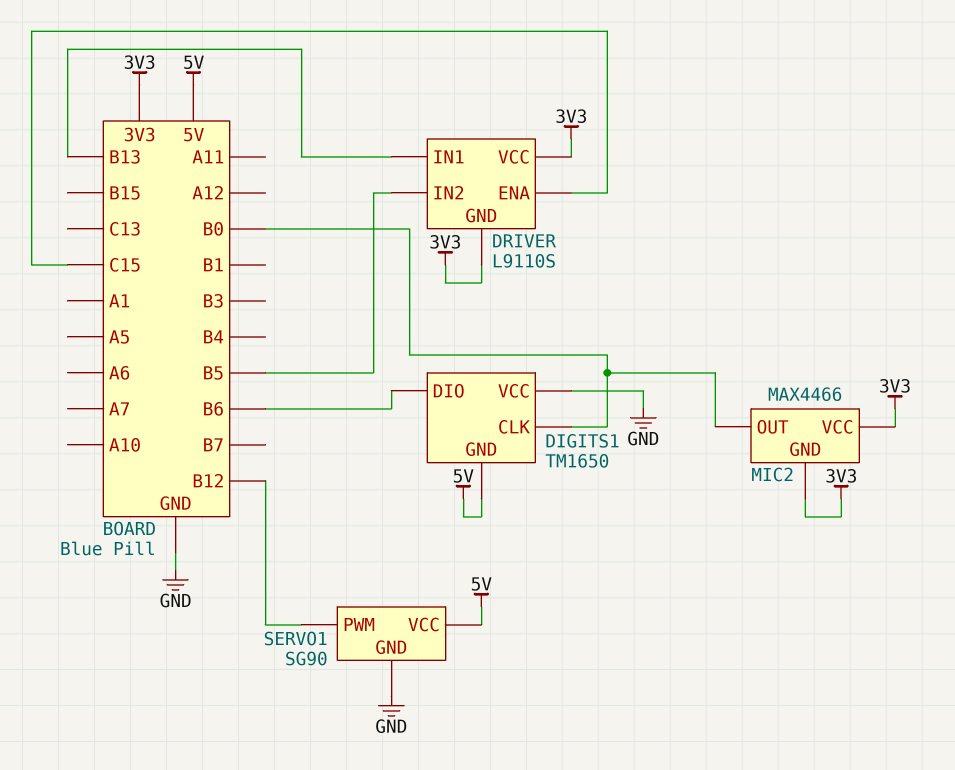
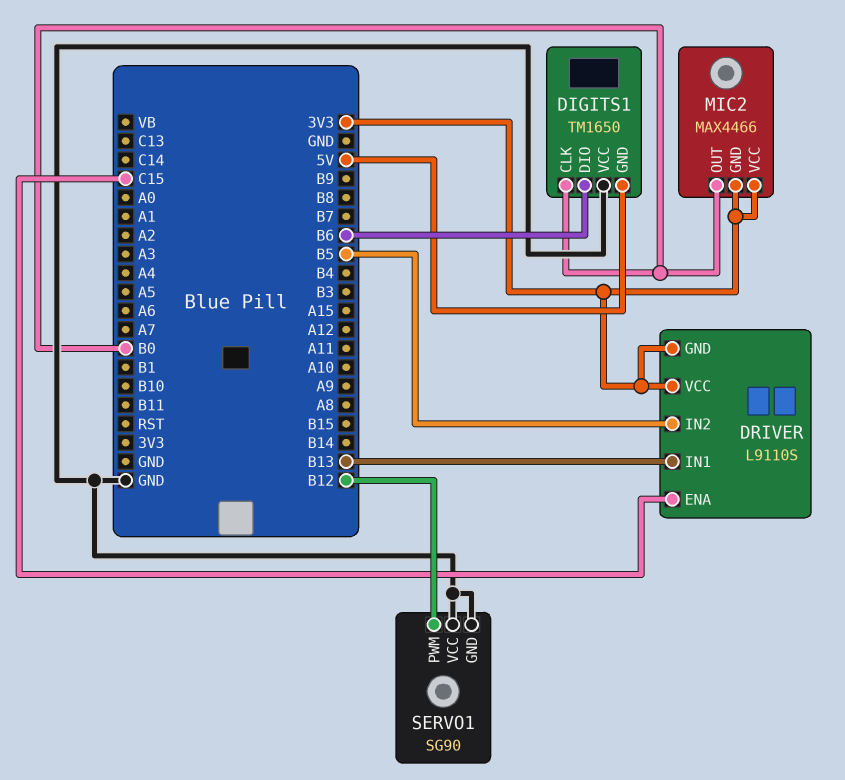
SERVO1 pin VCC: 5V -> GND

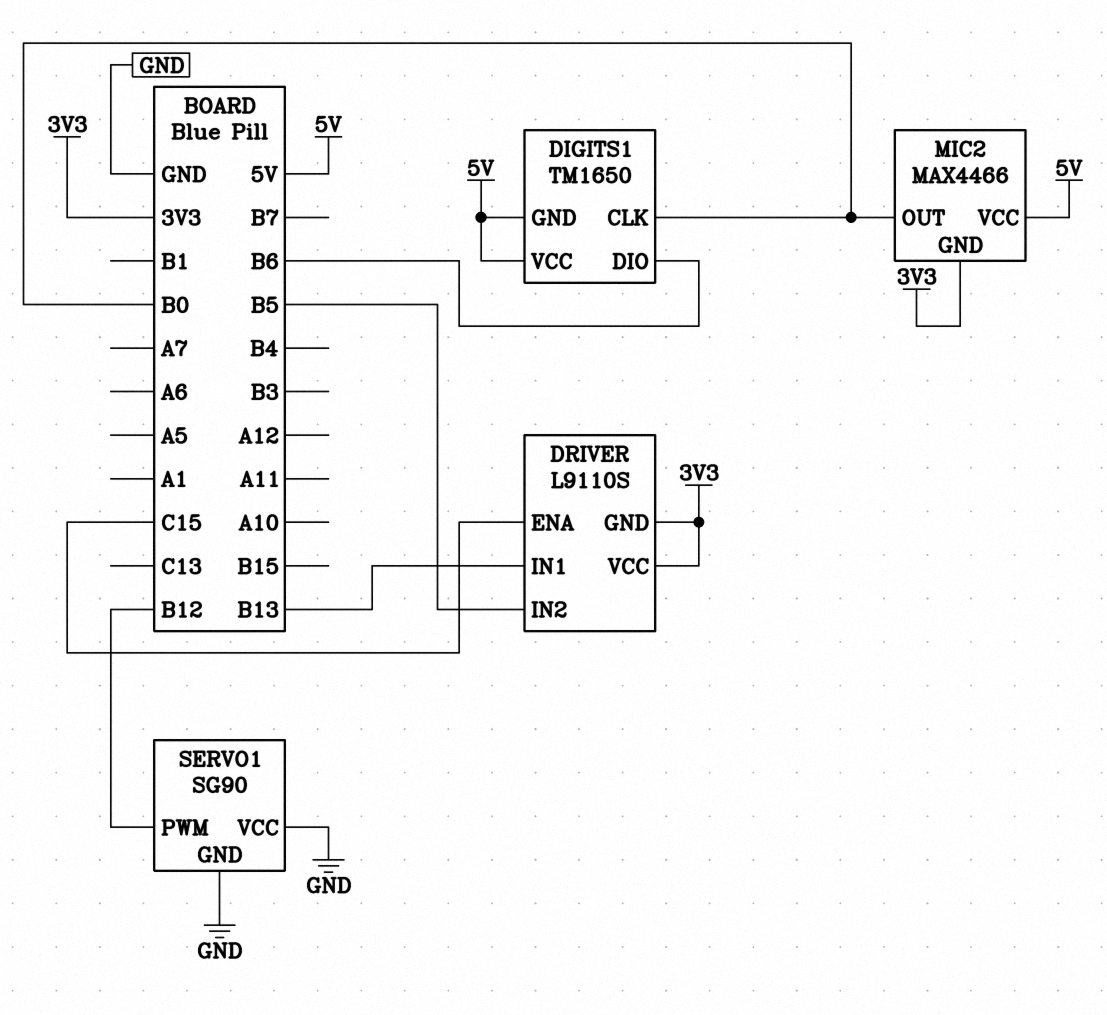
DIGITS1 pin VCC: GND -> 5V
MIC2 pin VCC: 3V3 -> 5V

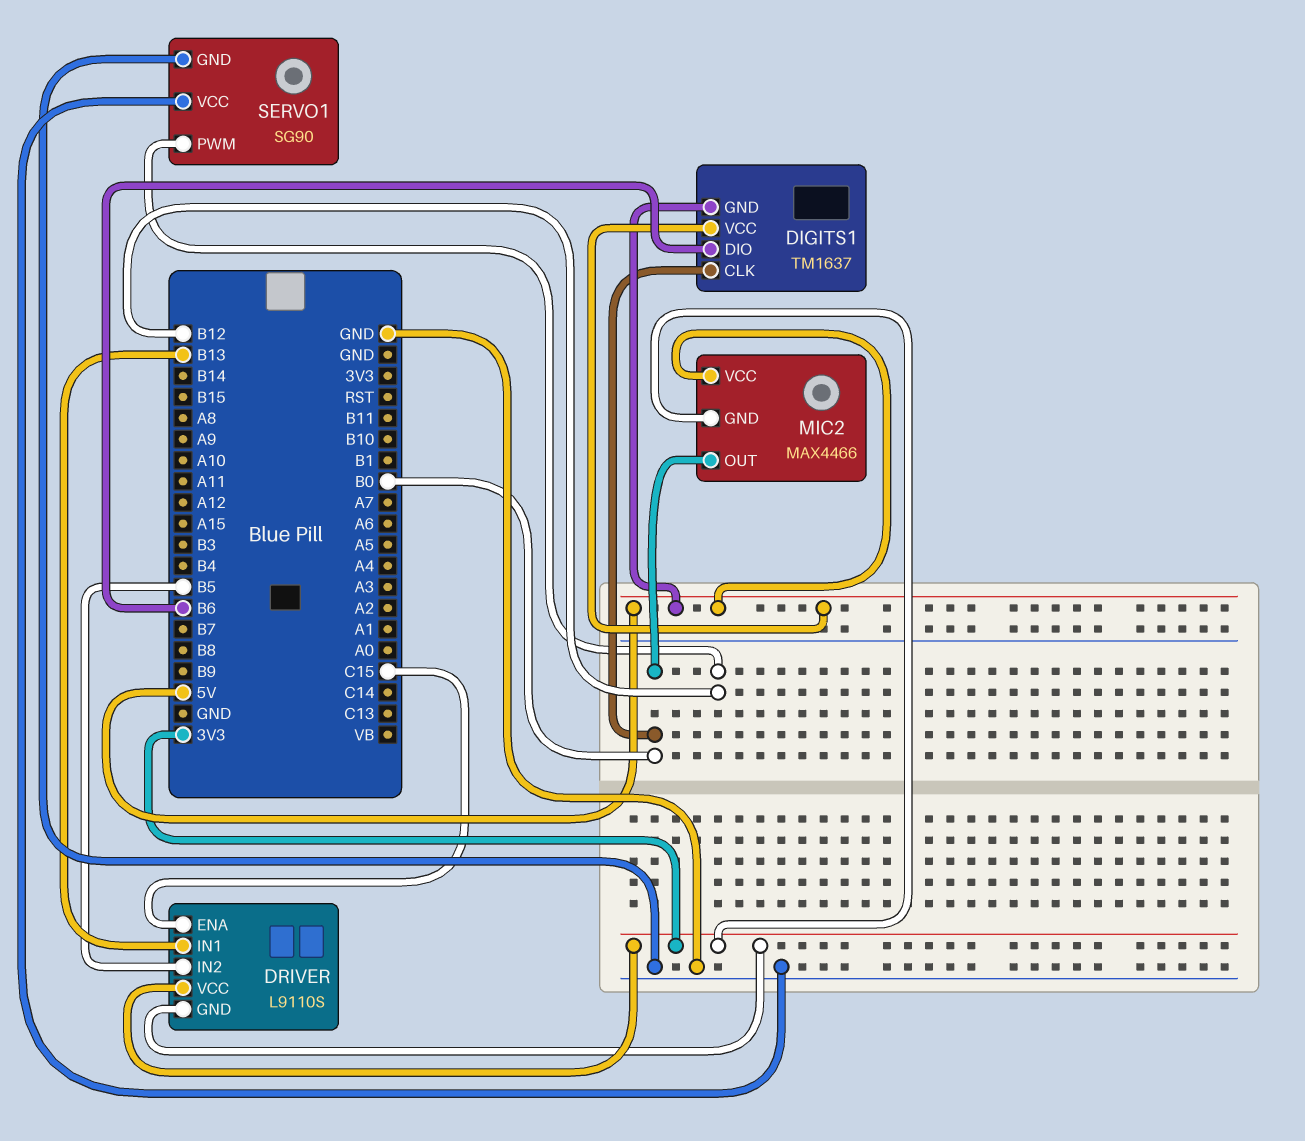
DIGITS1: TM1650 -> TM1637

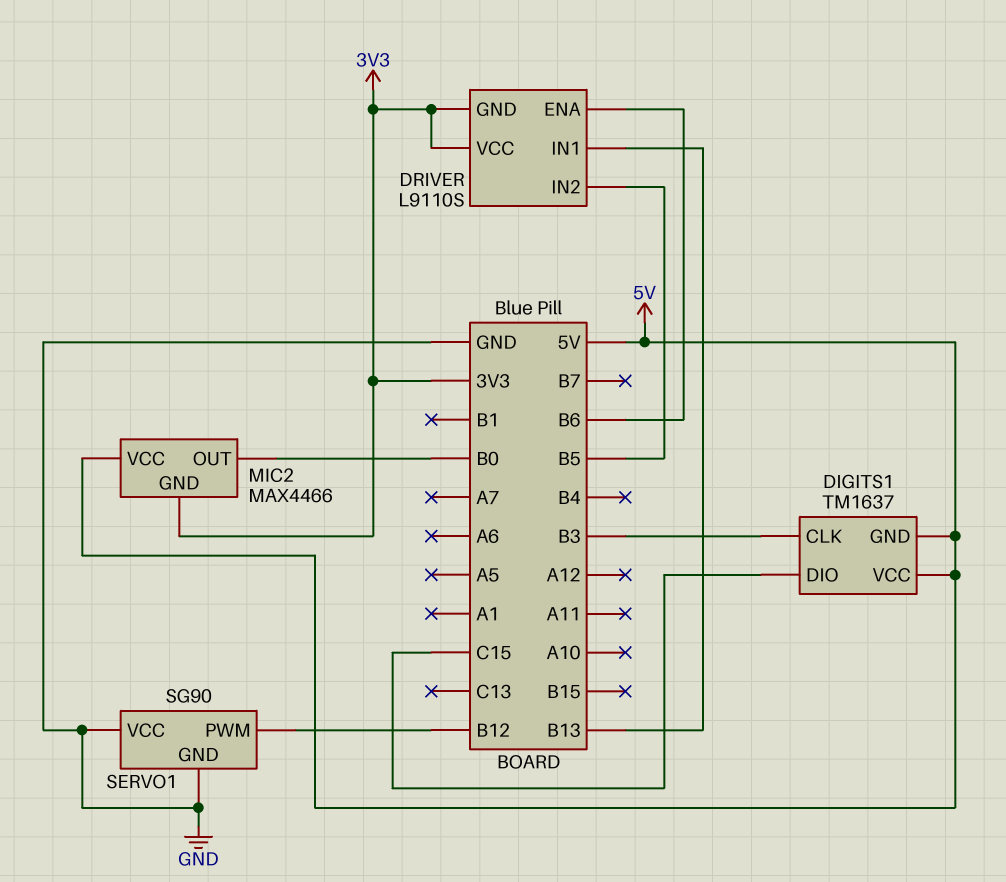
DIGITS1 pin CLK: B0 -> B3
DIGITS1 pin DIO: B6 -> C15
DRIVER pin ENA: C15 -> B6

